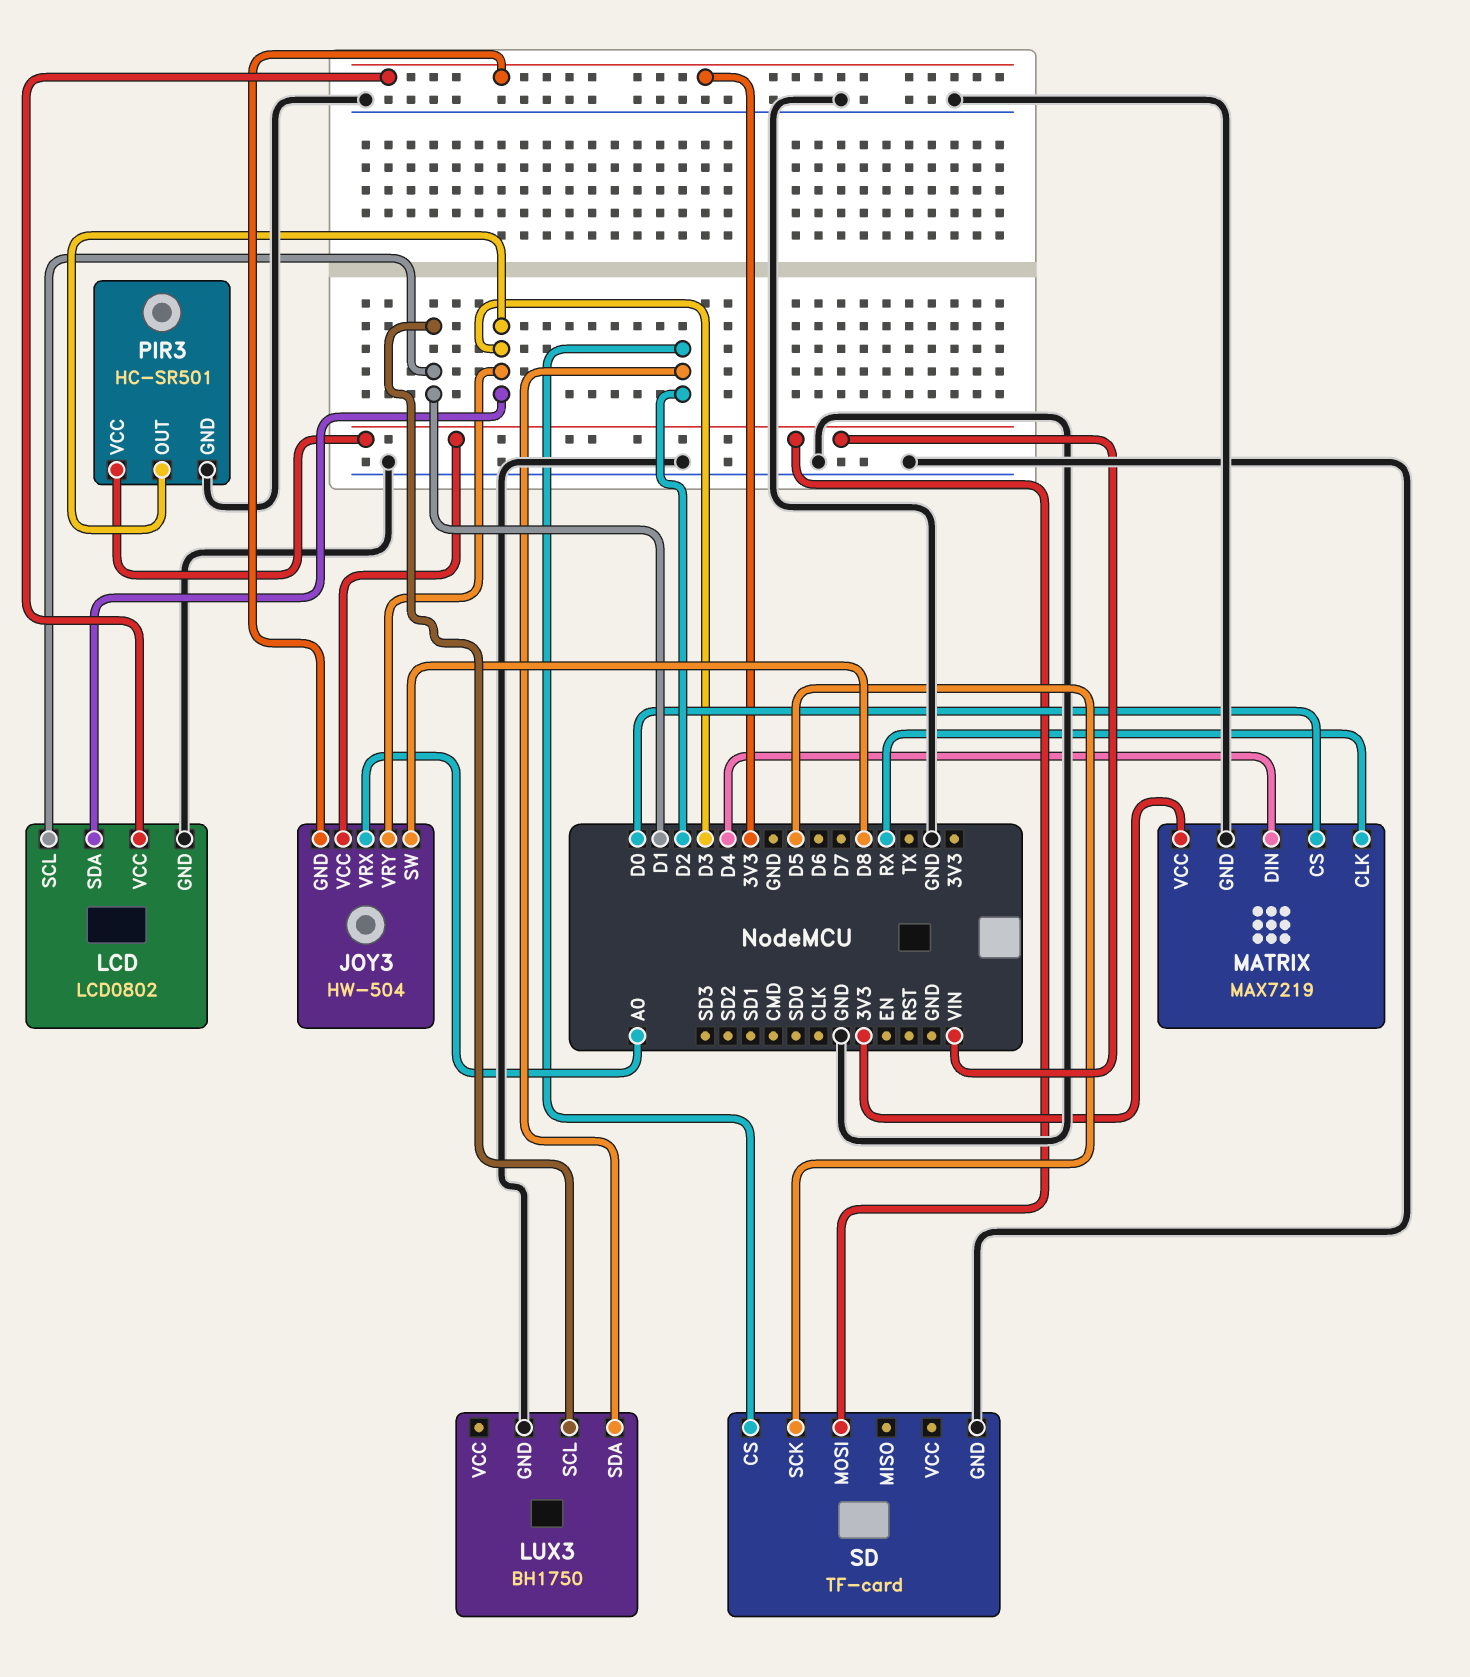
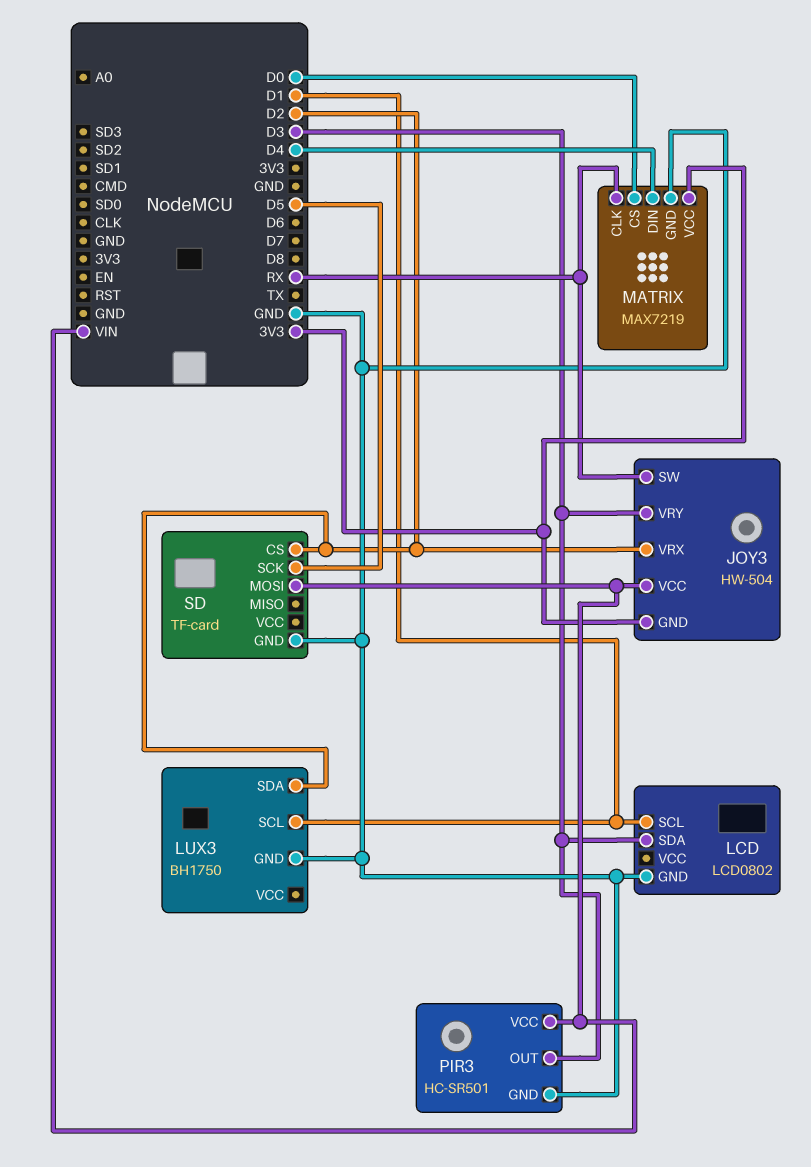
JOY3 pin SW: D8 -> RX
JOY3 pin VRX: A0 -> D2
LCD pin VCC: 3V3 -> none

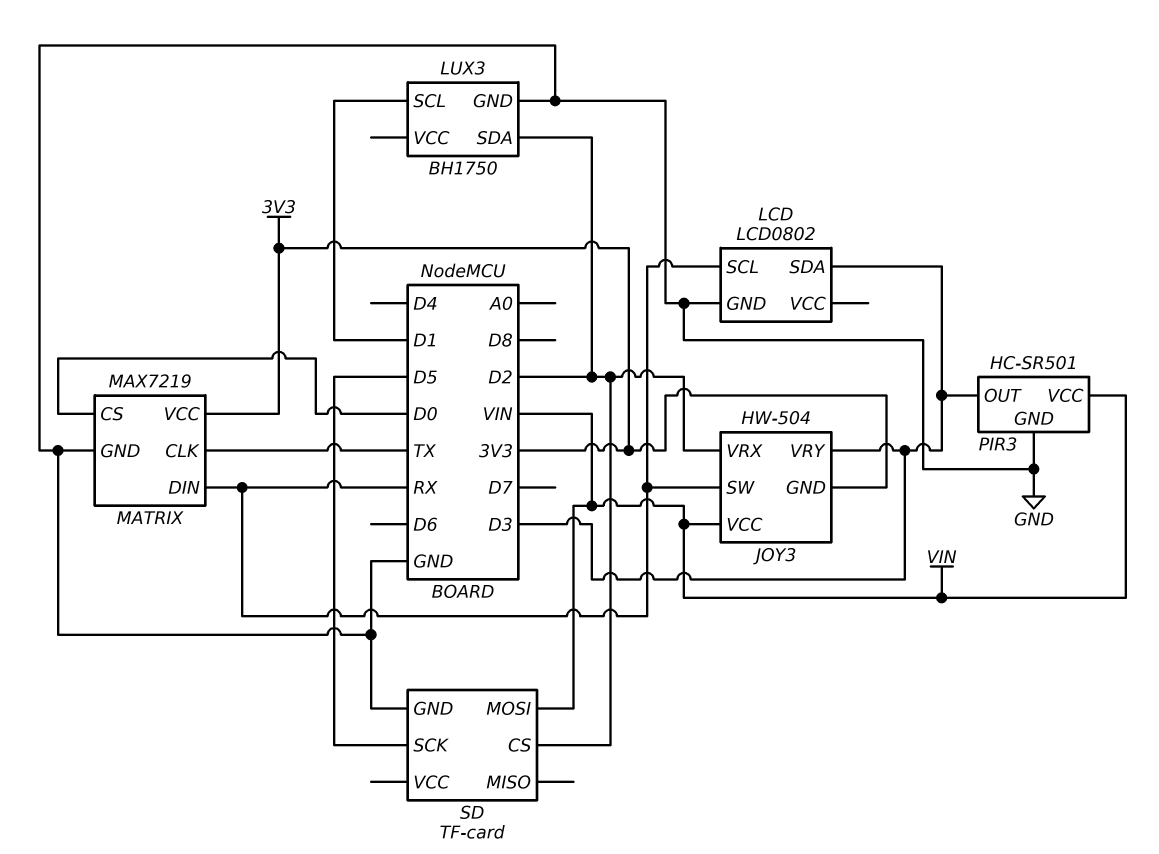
LCD pin SCL: D1 -> RX
MATRIX pin CLK: RX -> TX
MATRIX pin DIN: D4 -> RX

